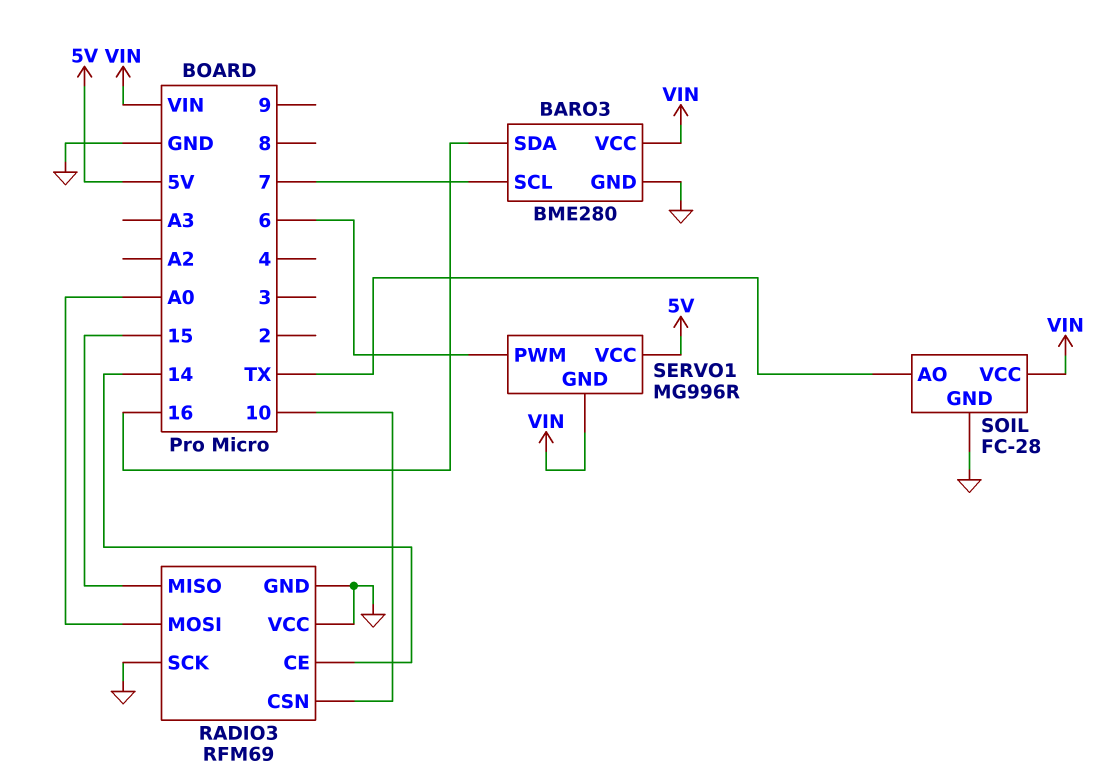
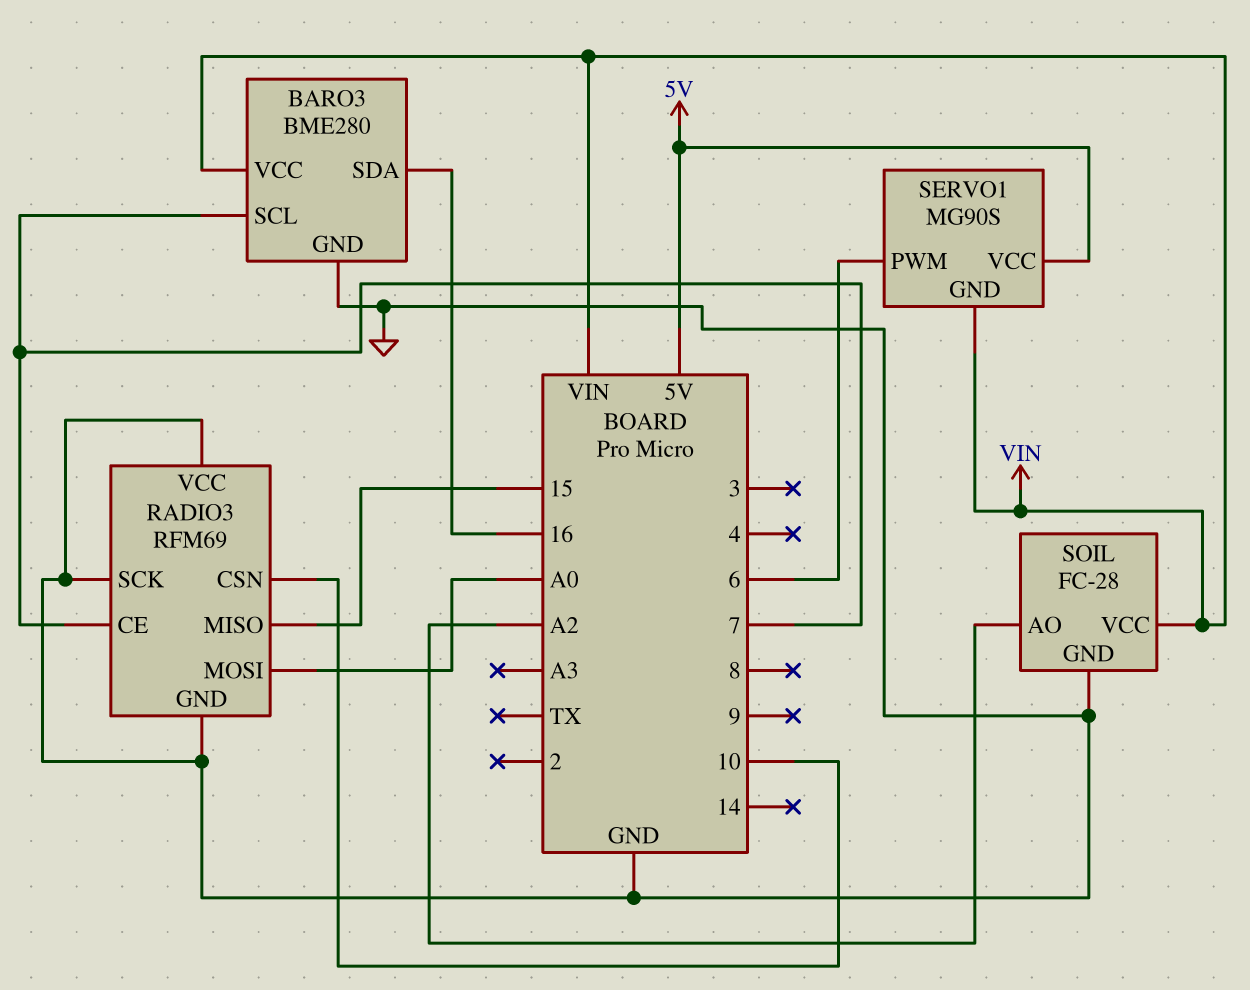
RADIO3 pin CE: 14 -> 7
SERVO1: MG996R -> MG90S
SOIL pin AO: TX -> A2

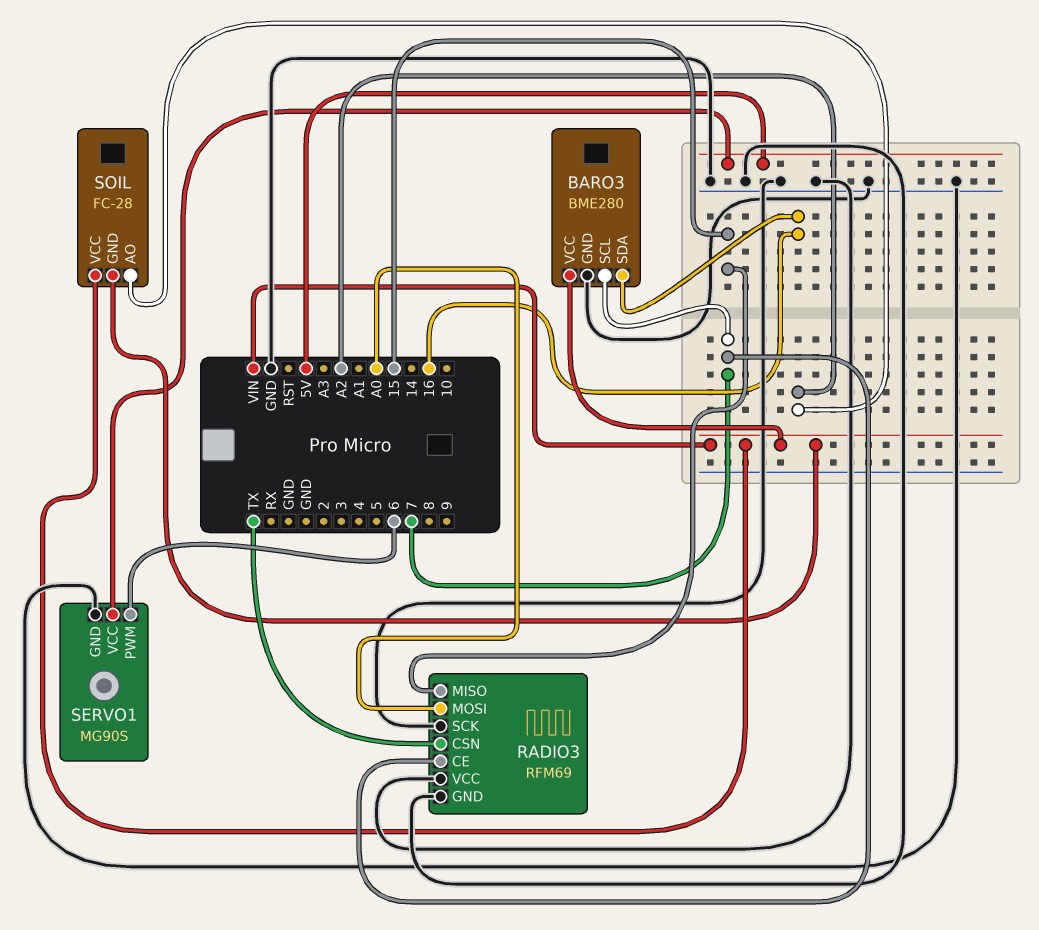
RADIO3 pin CSN: 10 -> TX
SERVO1 pin GND: VIN -> GND
SOIL pin GND: GND -> VIN

